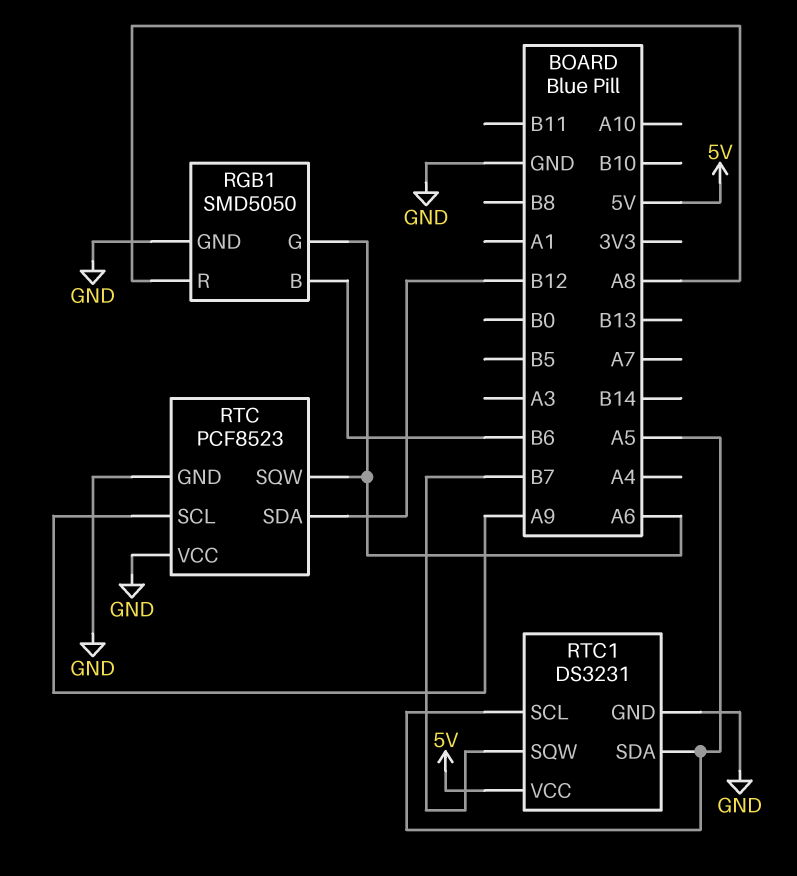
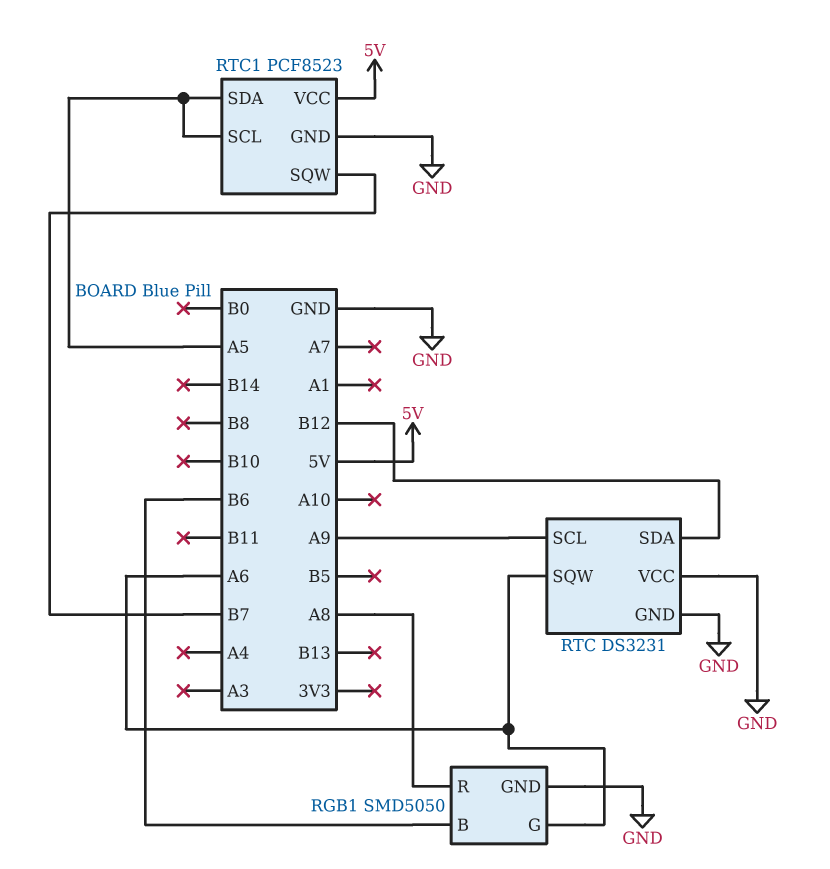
RTC: PCF8523 -> DS3231
RTC1: DS3231 -> PCF8523

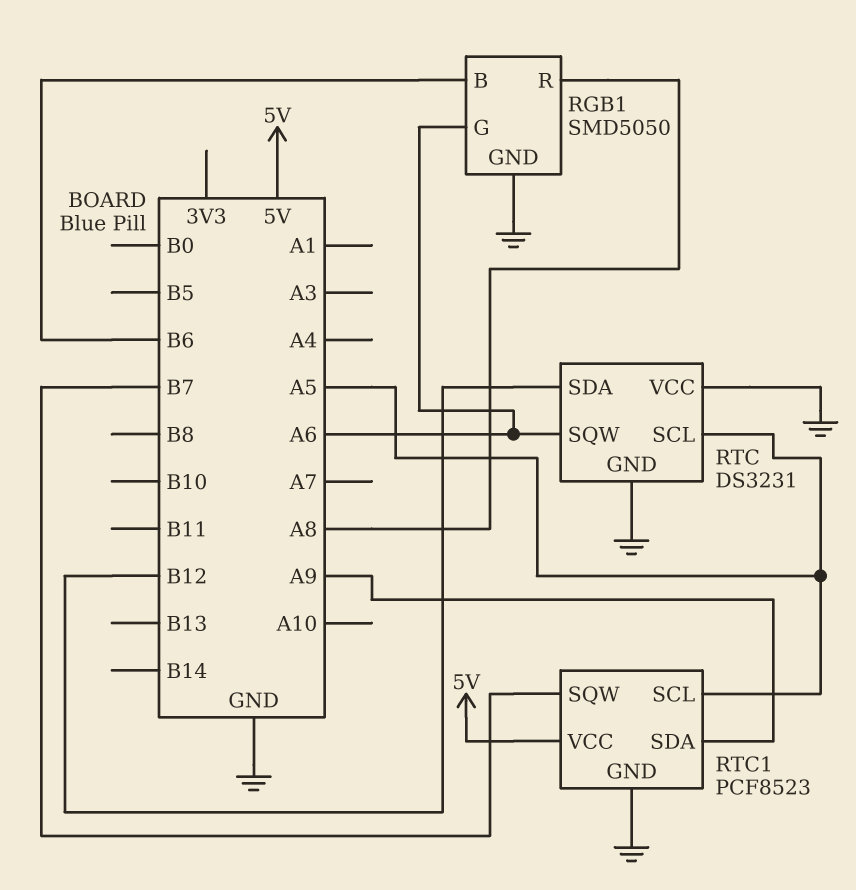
RTC pin SCL: A9 -> A5
RTC1 pin SDA: A5 -> A9

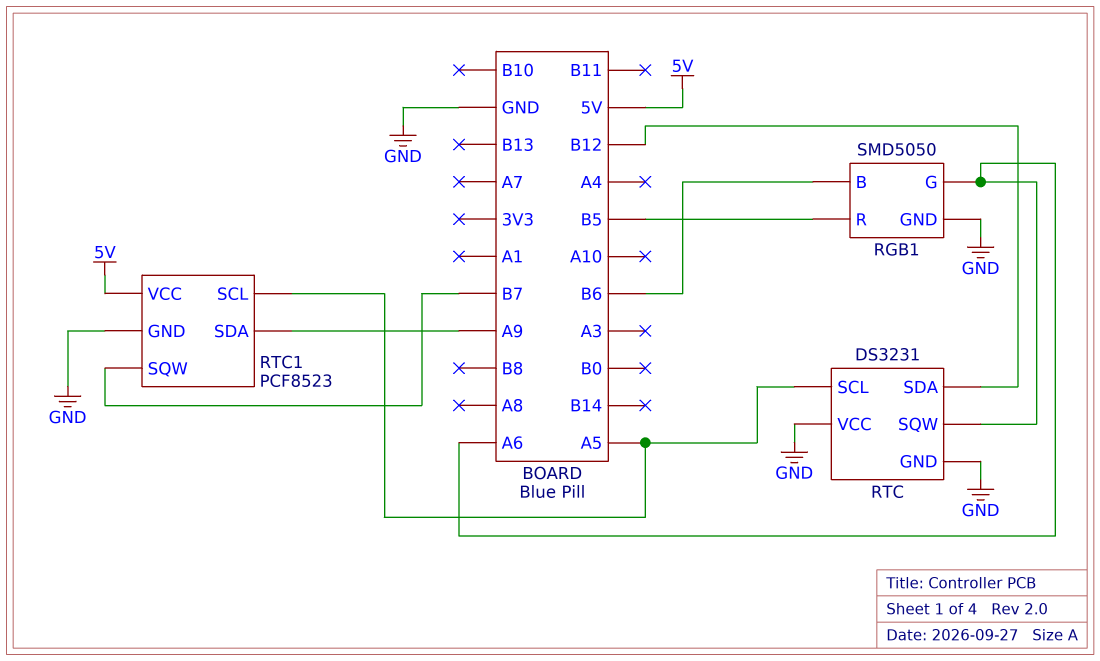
RGB1 pin R: A8 -> B5

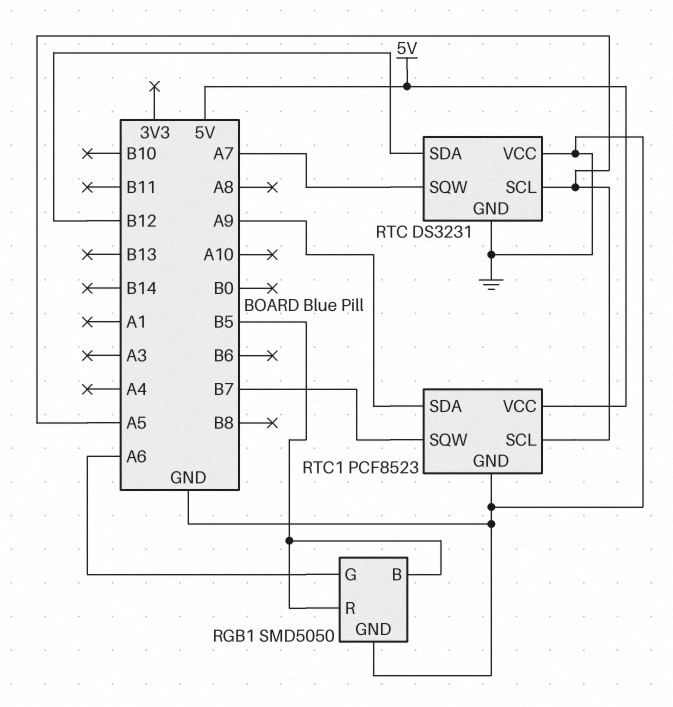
RGB1 pin B: B6 -> B5
RTC pin SQW: A6 -> A7

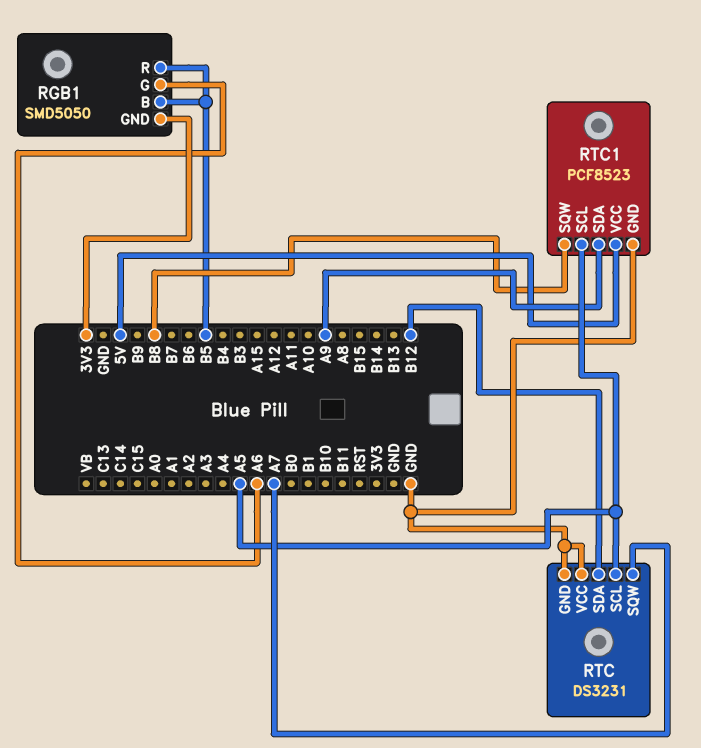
RGB1 pin GND: GND -> 3V3
RTC1 pin SQW: B7 -> B8

